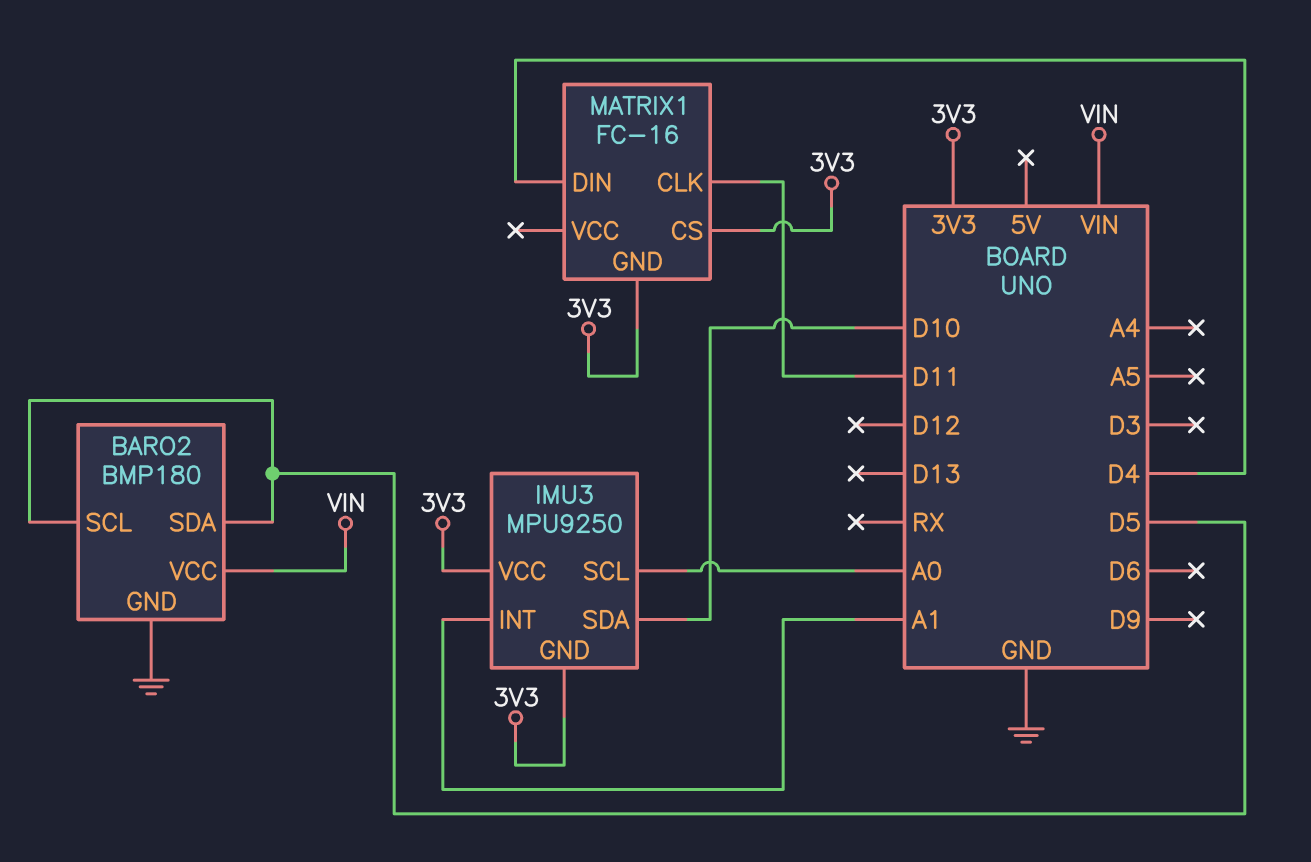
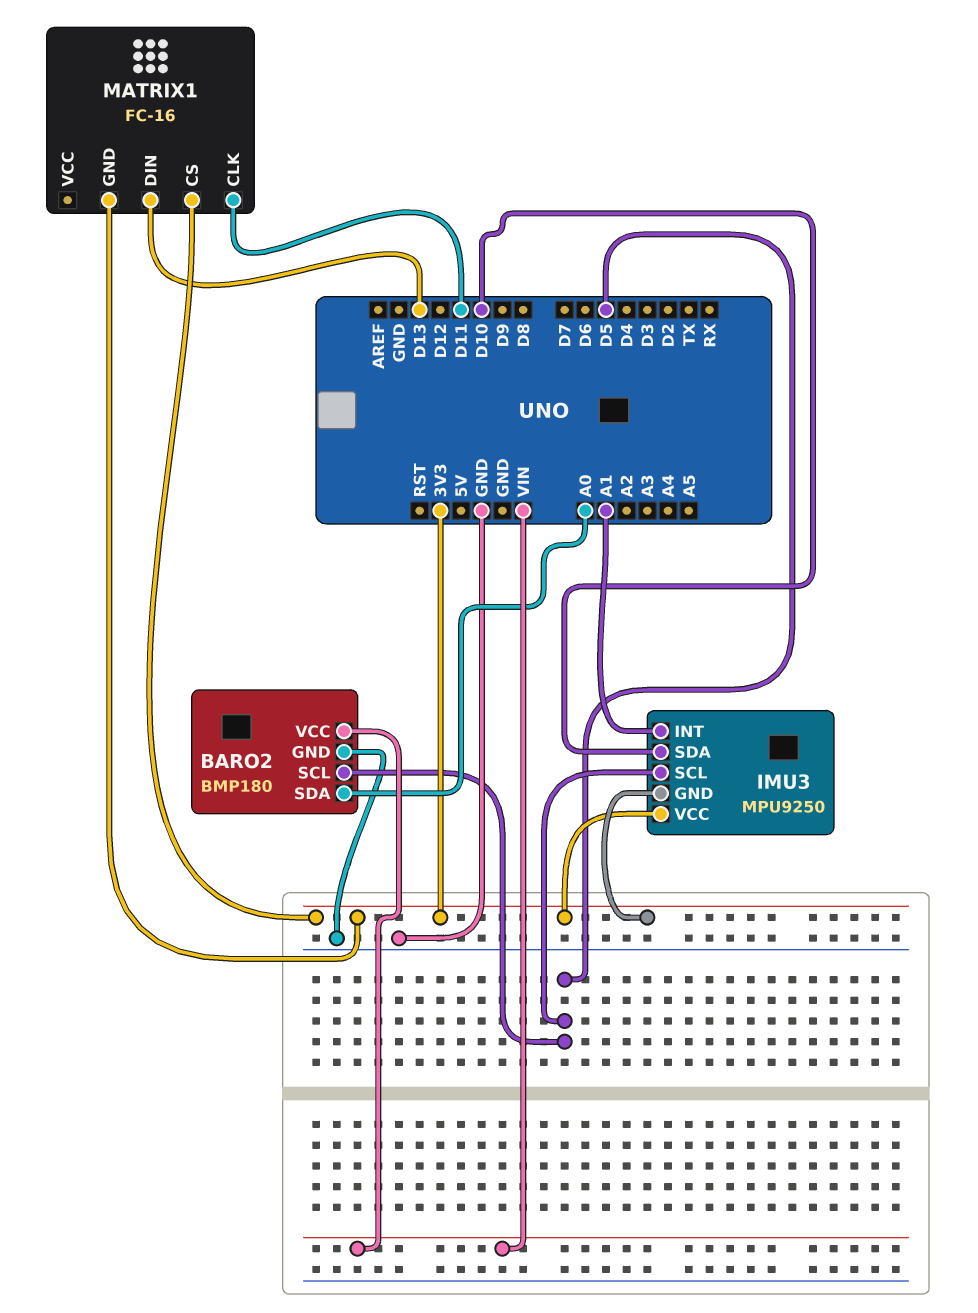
BARO2 pin SDA: D5 -> A0
IMU3 pin SCL: A0 -> D5
MATRIX1 pin DIN: D4 -> D13

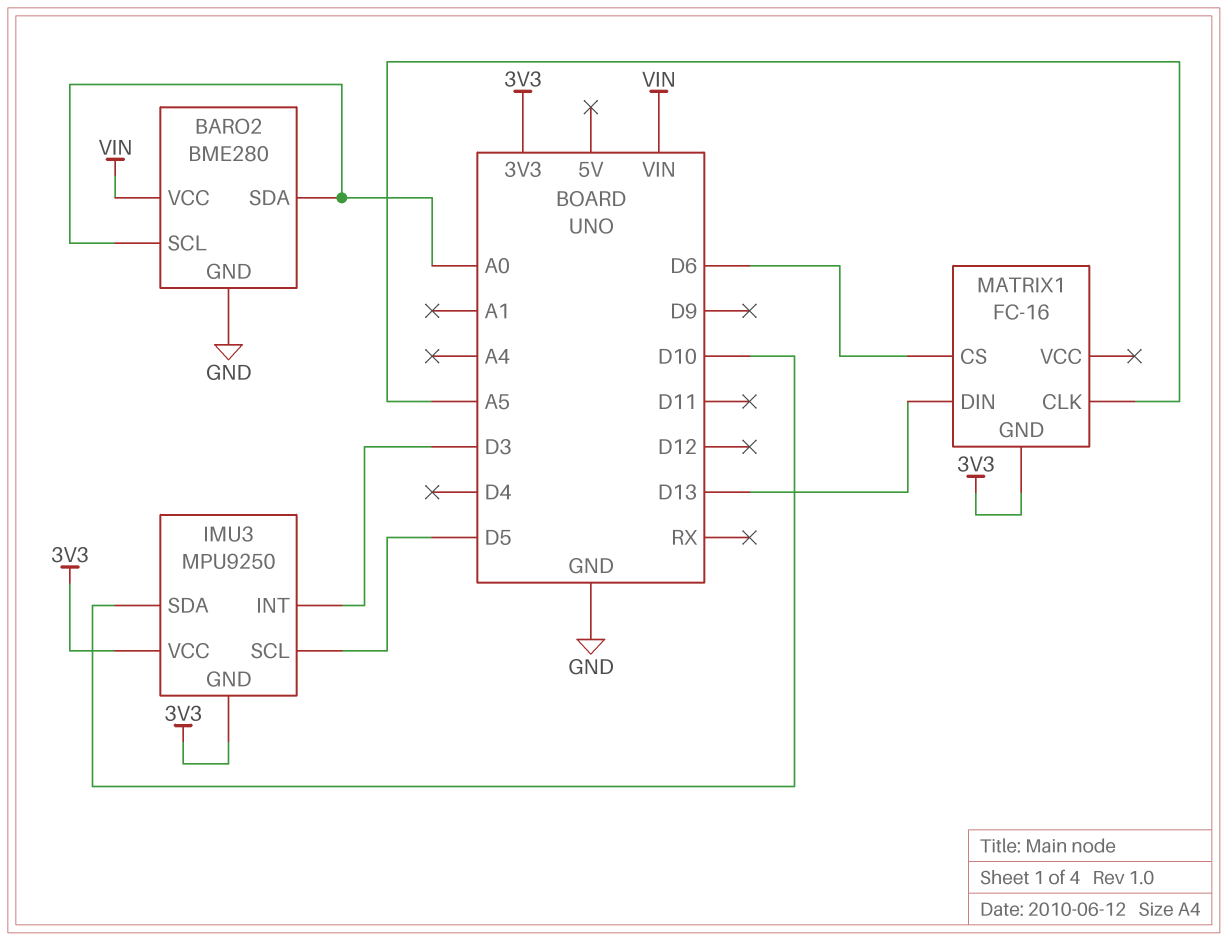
BARO2: BMP180 -> BME280
BARO2 pin SCL: D5 -> A0
IMU3 pin INT: A1 -> D3
MATRIX1 pin CLK: D11 -> A5
MATRIX1 pin CS: 3V3 -> D6

